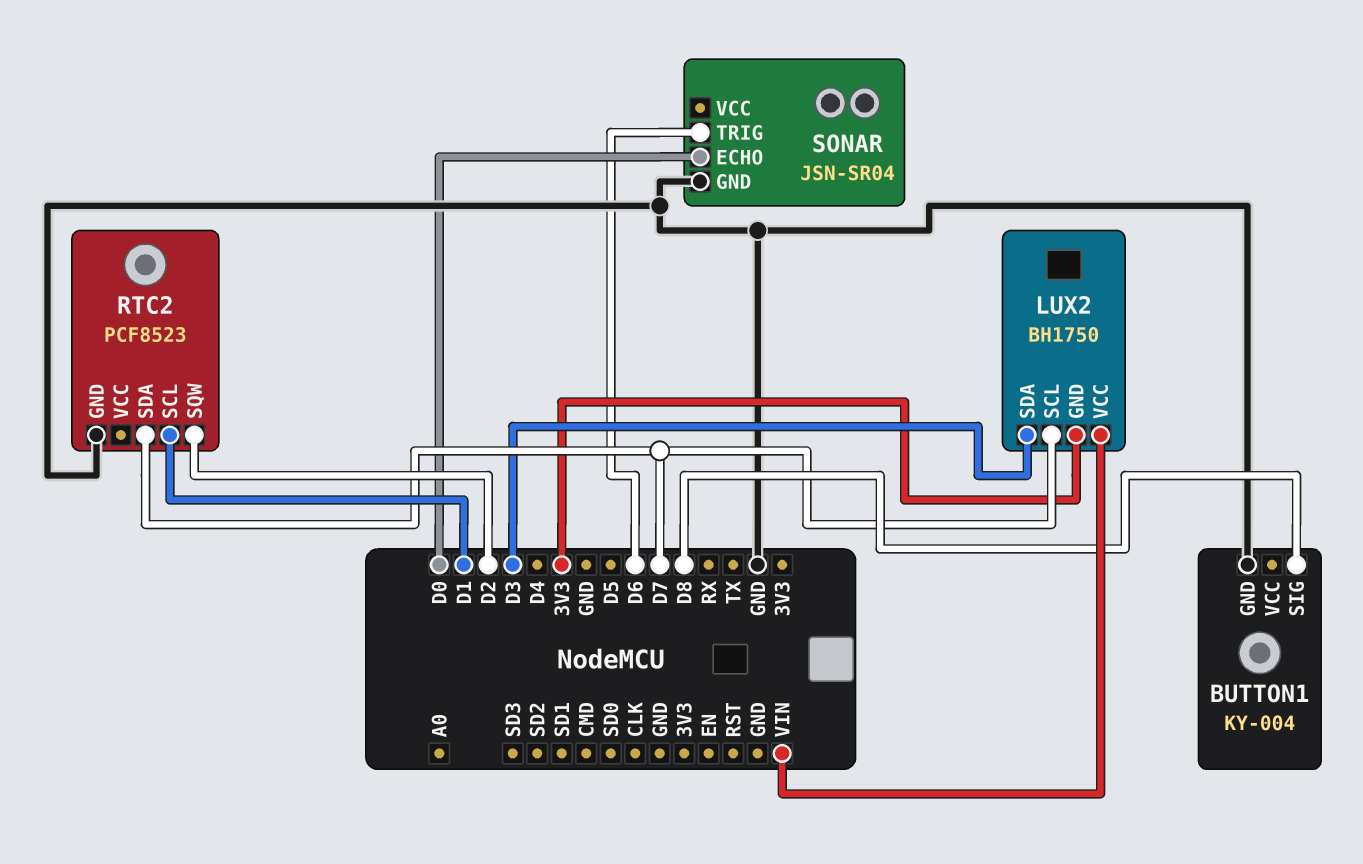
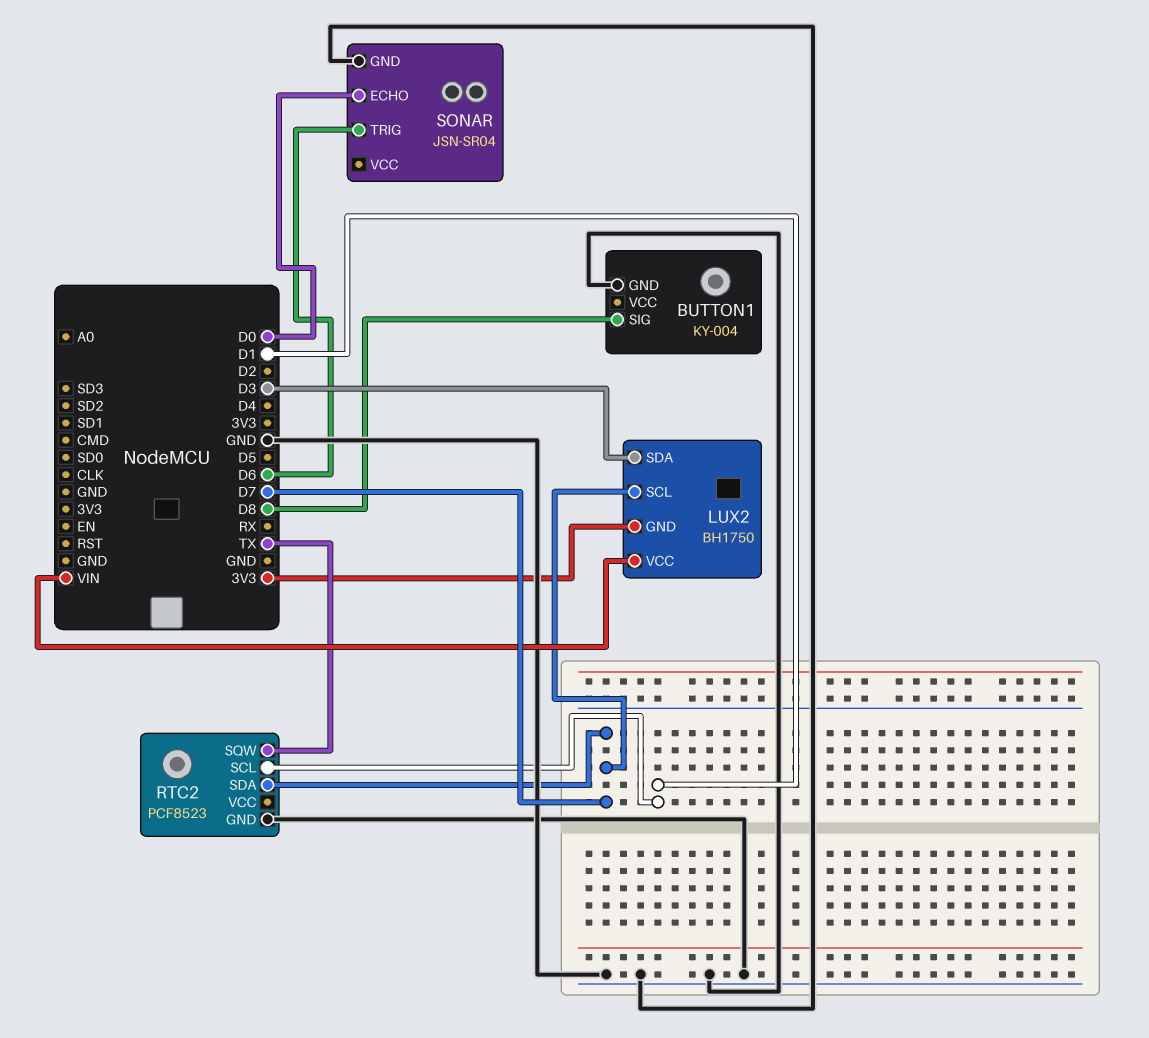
RTC2 pin SQW: D2 -> TX

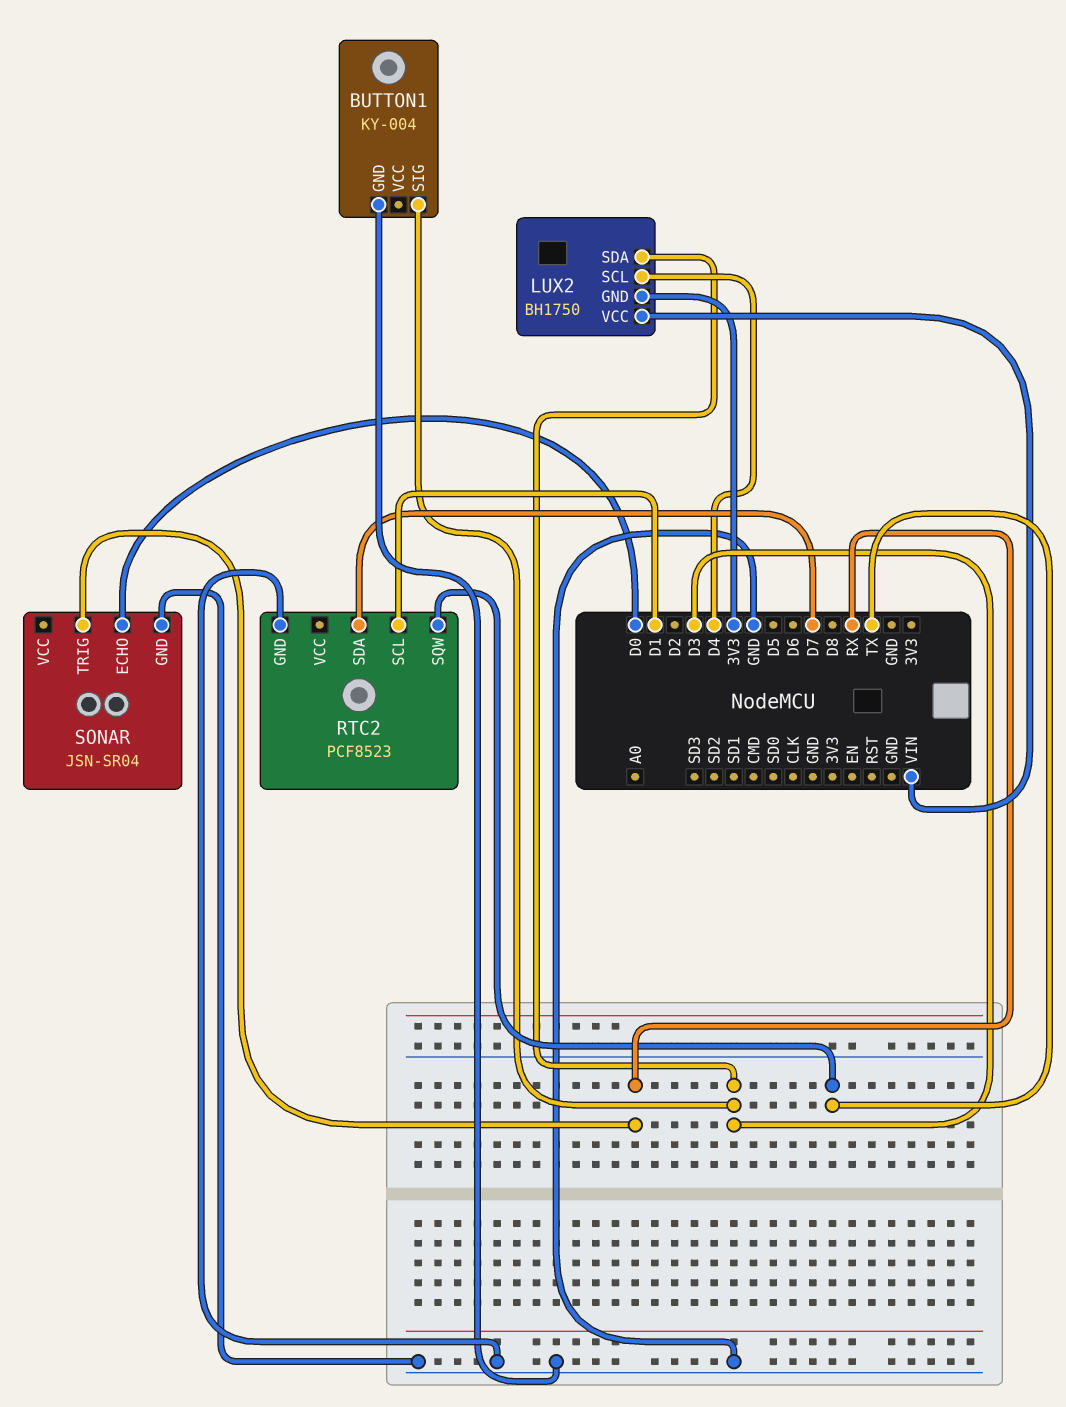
BUTTON1 pin SIG: D8 -> D3
LUX2 pin SCL: D7 -> D4
SONAR pin TRIG: D6 -> RX

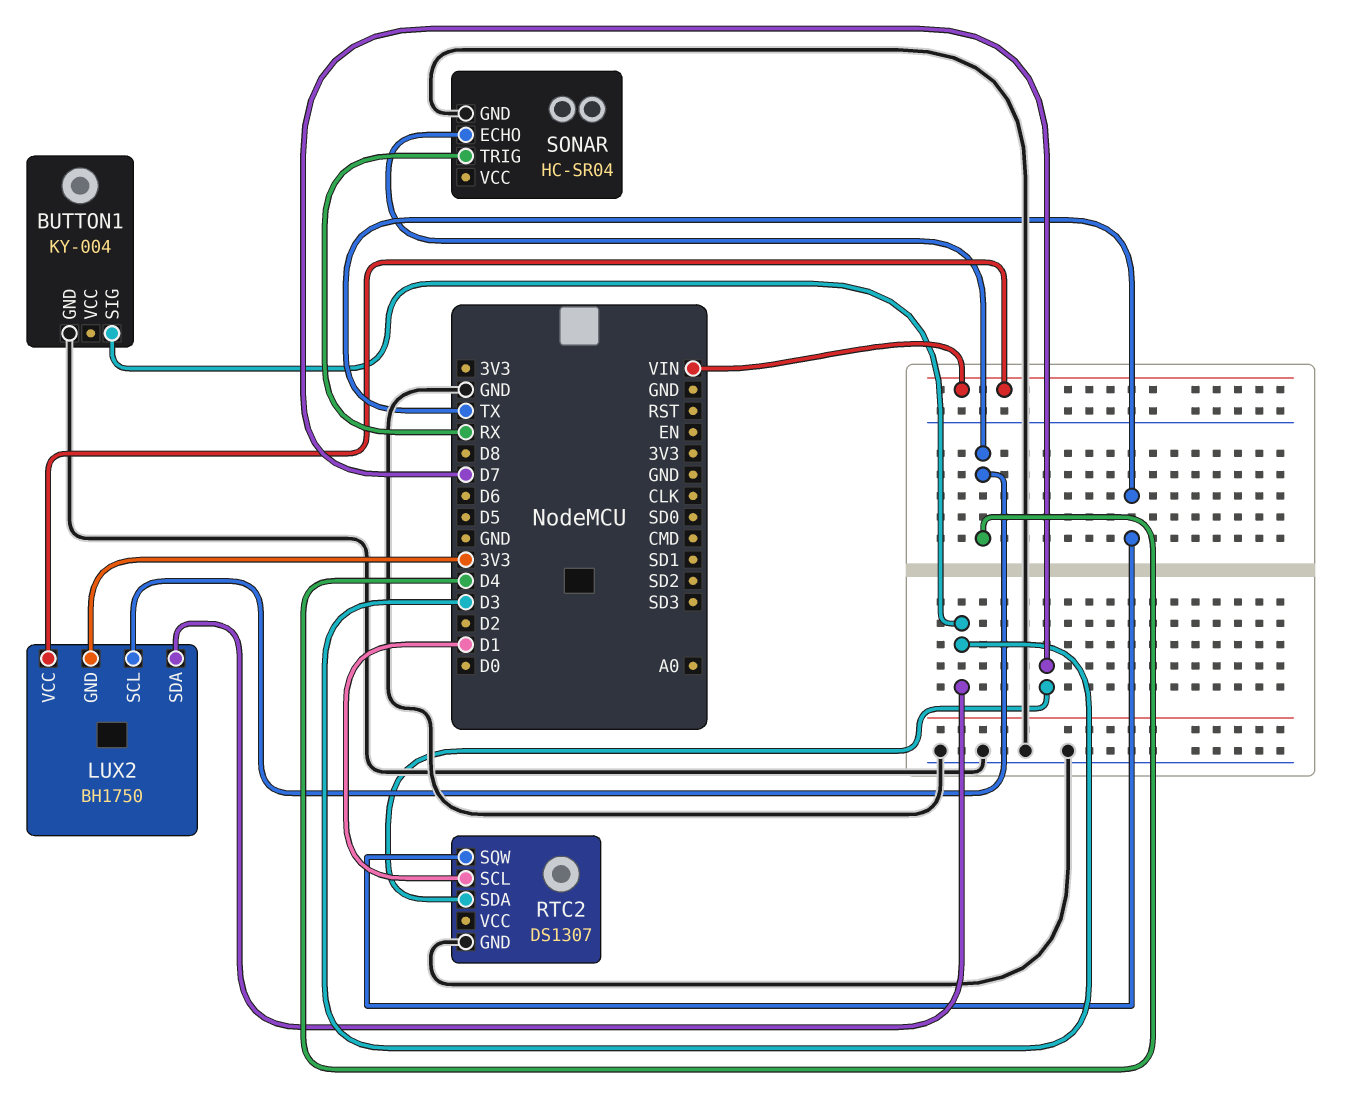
RTC2: PCF8523 -> DS1307
SONAR: JSN-SR04 -> HC-SR04
SONAR pin ECHO: D0 -> D4

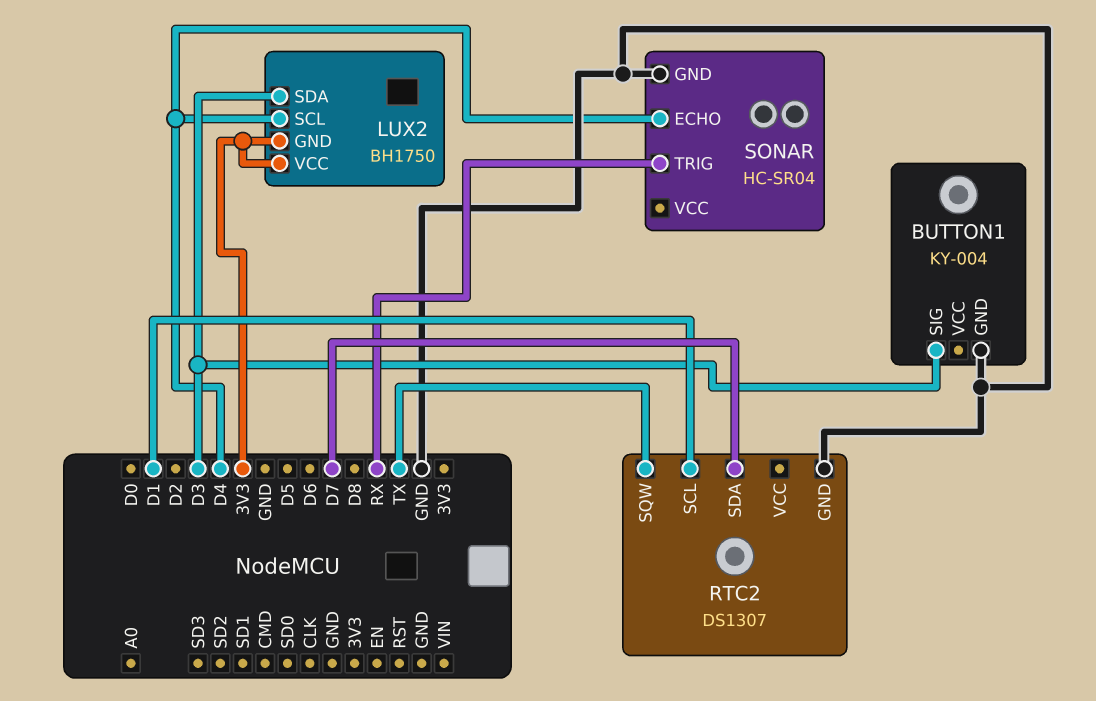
LUX2 pin VCC: VIN -> 3V3

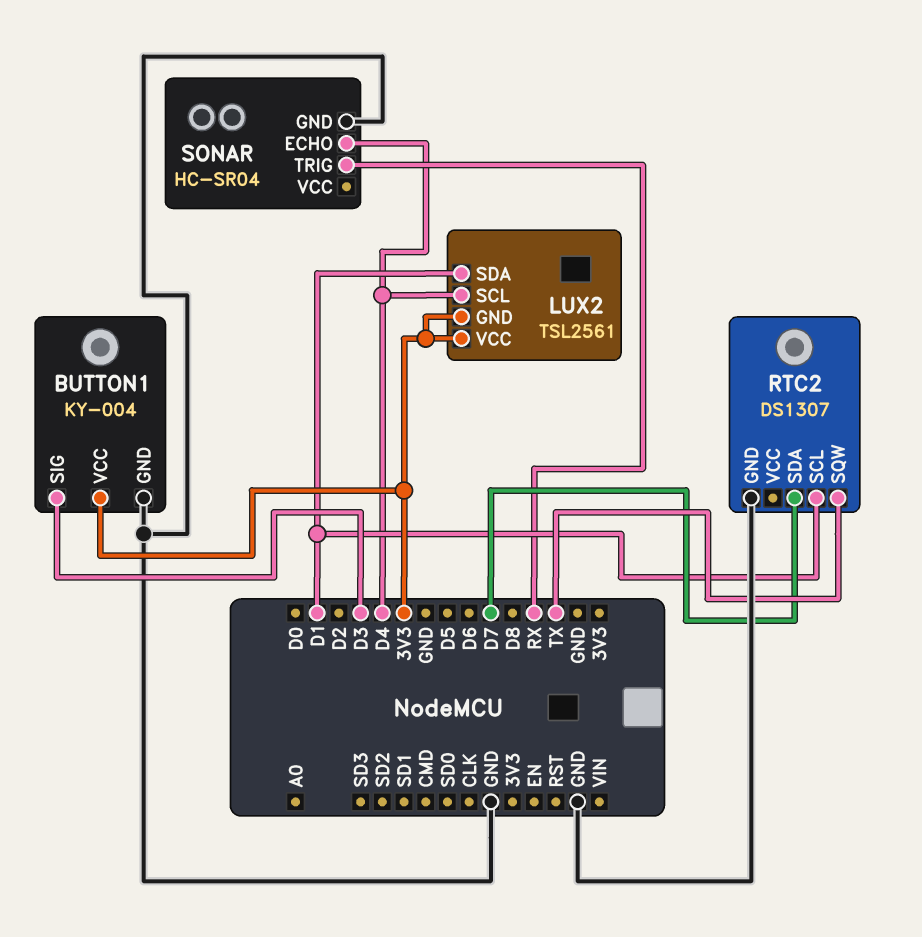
BUTTON1 pin VCC: none -> 3V3
LUX2: BH1750 -> TSL2561
LUX2 pin SDA: D3 -> D1

